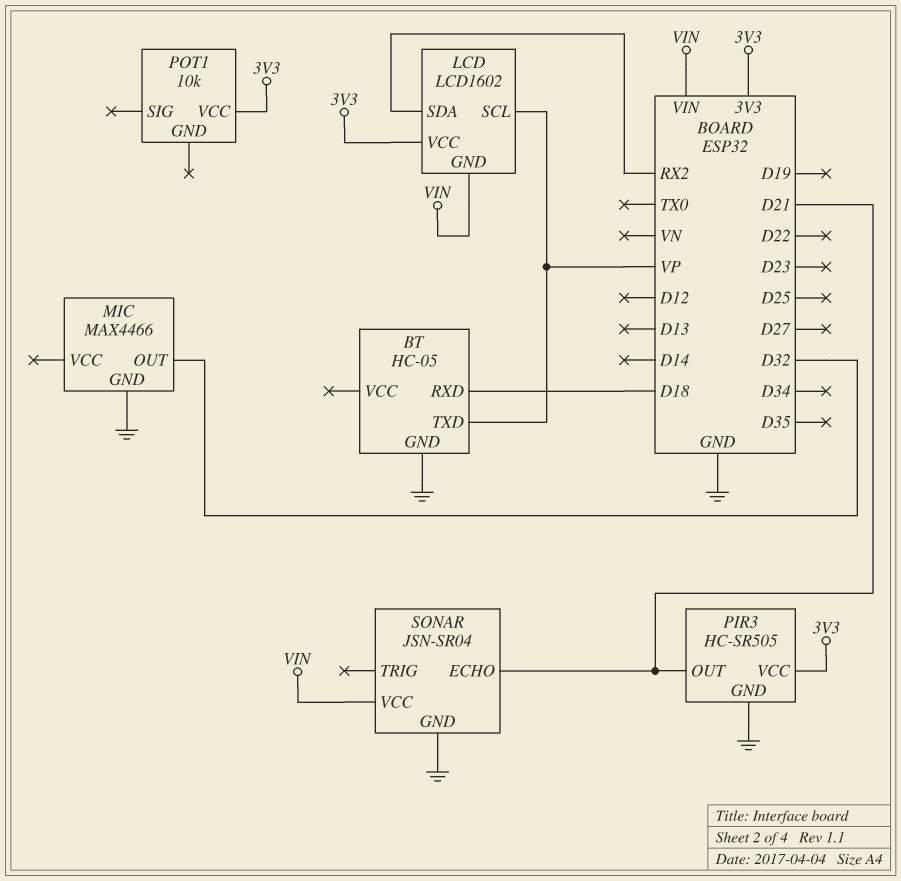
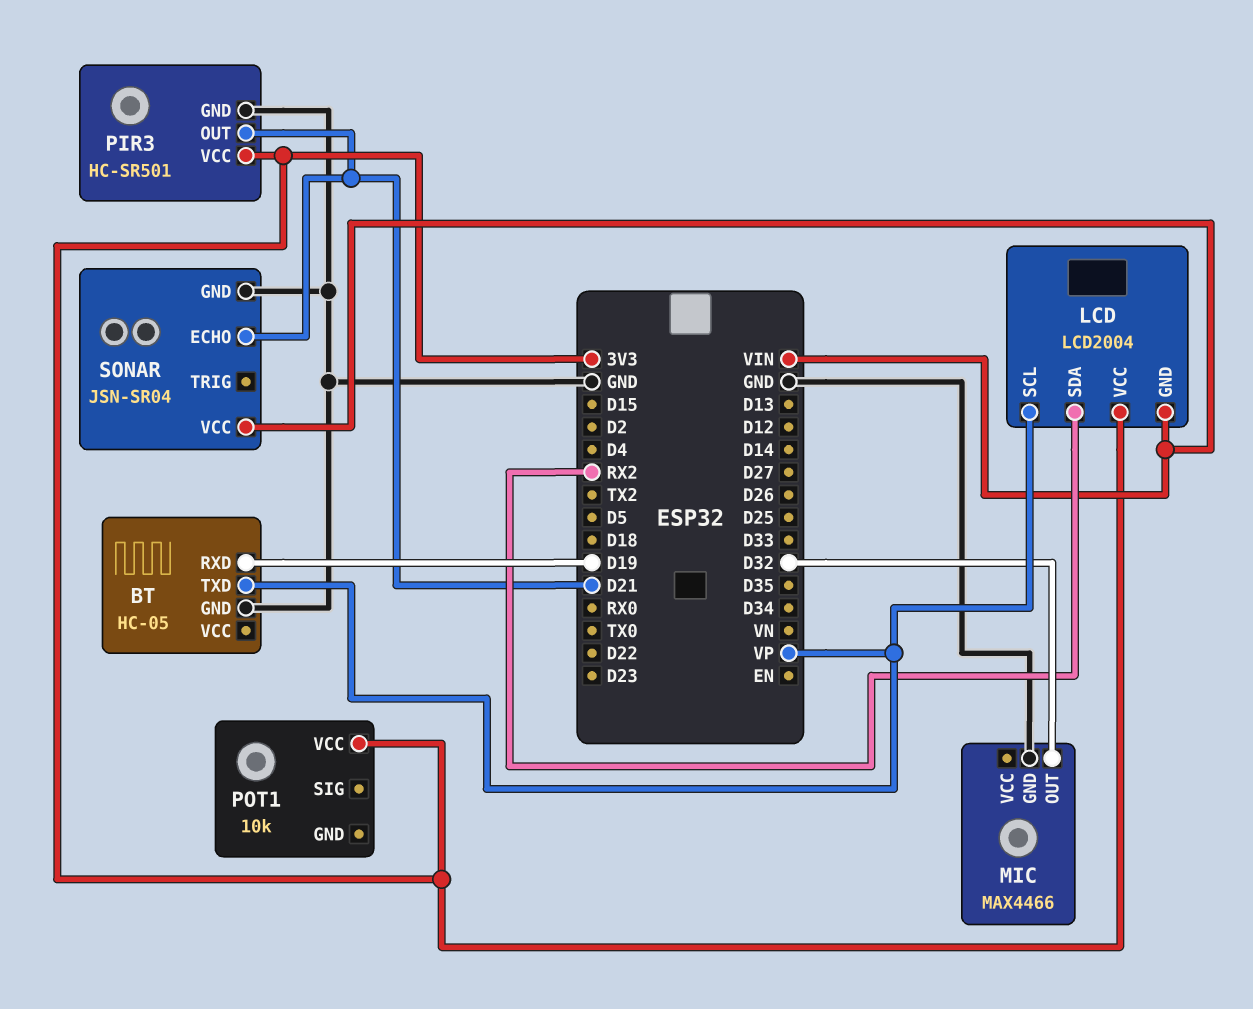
BT pin RXD: D18 -> D19
LCD: LCD1602 -> LCD2004
PIR3: HC-SR505 -> HC-SR501

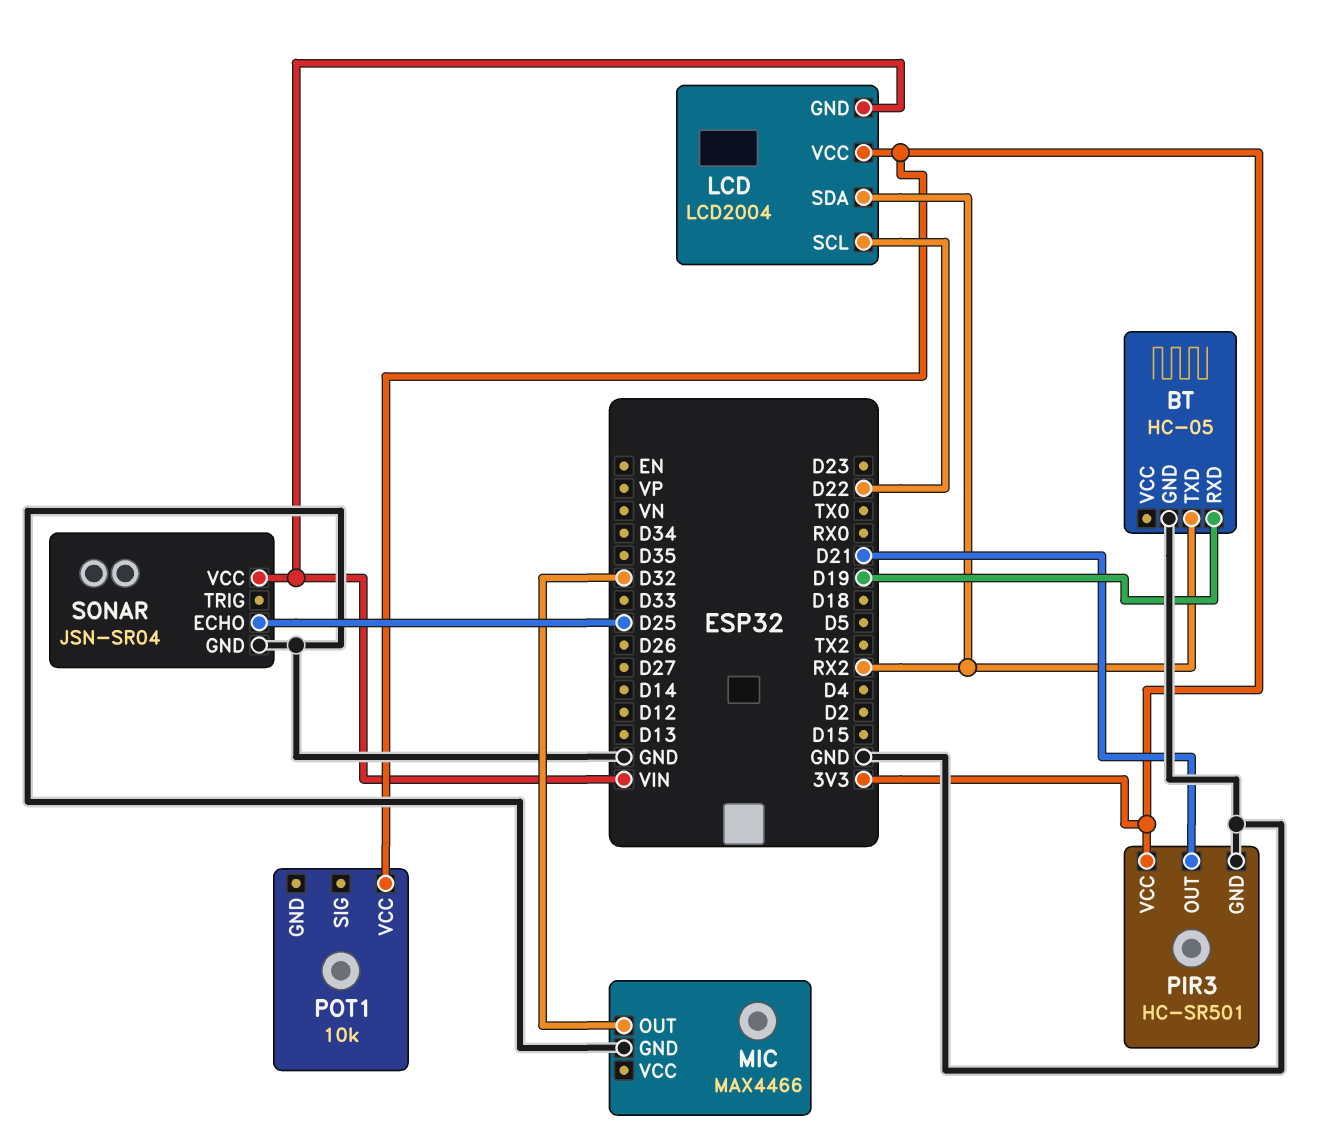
BT pin TXD: VP -> RX2
LCD pin SCL: VP -> D22
SONAR pin ECHO: D21 -> D25

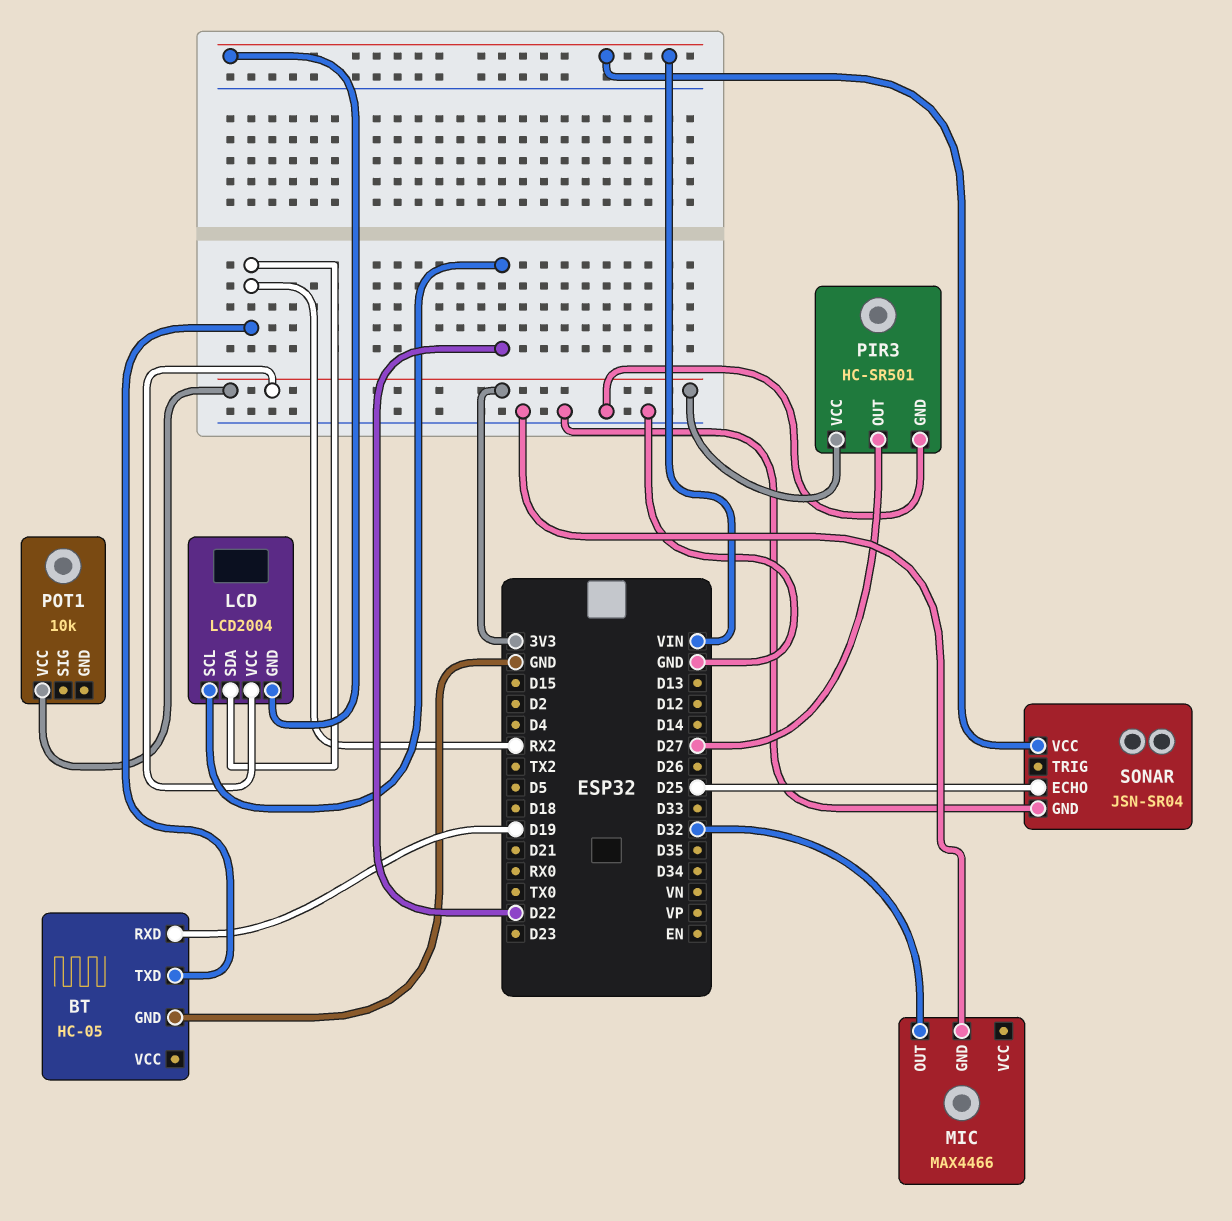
PIR3 pin OUT: D21 -> D27

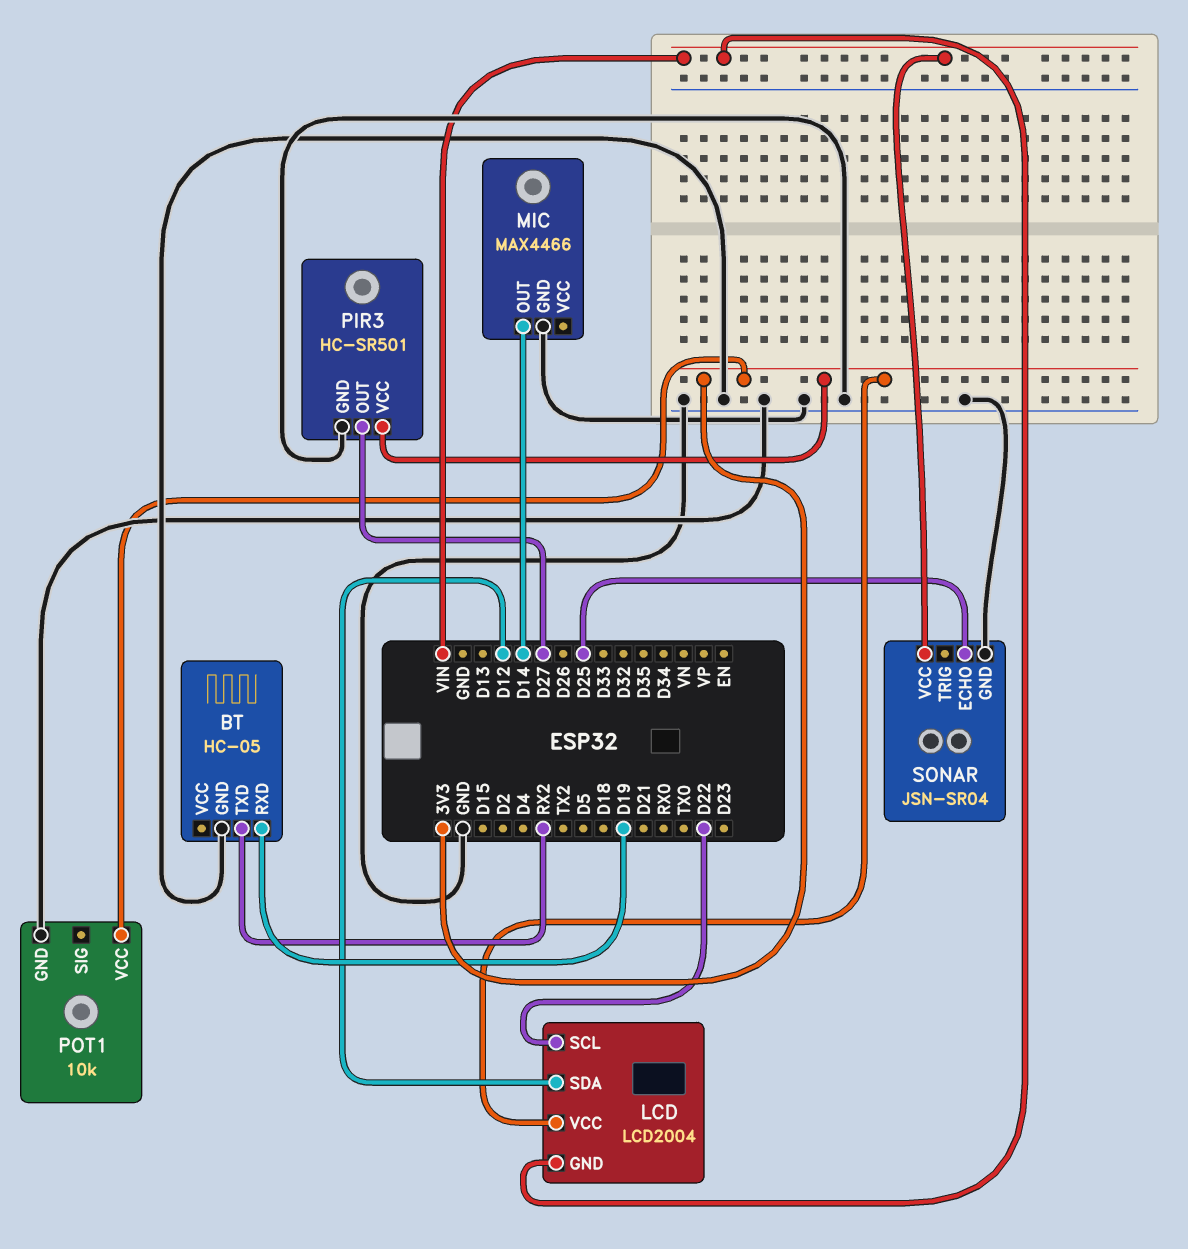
LCD pin SDA: RX2 -> D12
MIC pin OUT: D32 -> D14
POT1 pin GND: none -> GND

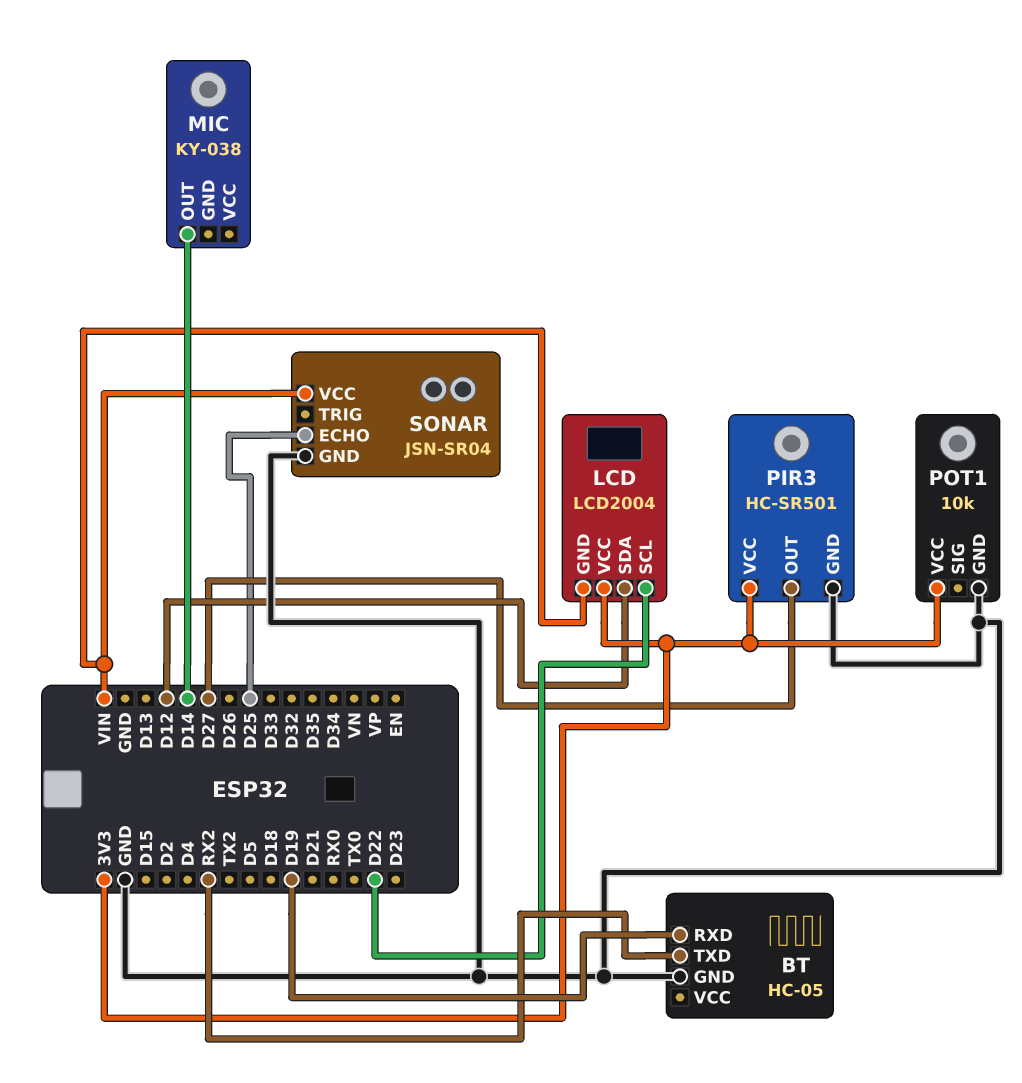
MIC: MAX4466 -> KY-038
MIC pin GND: GND -> none

